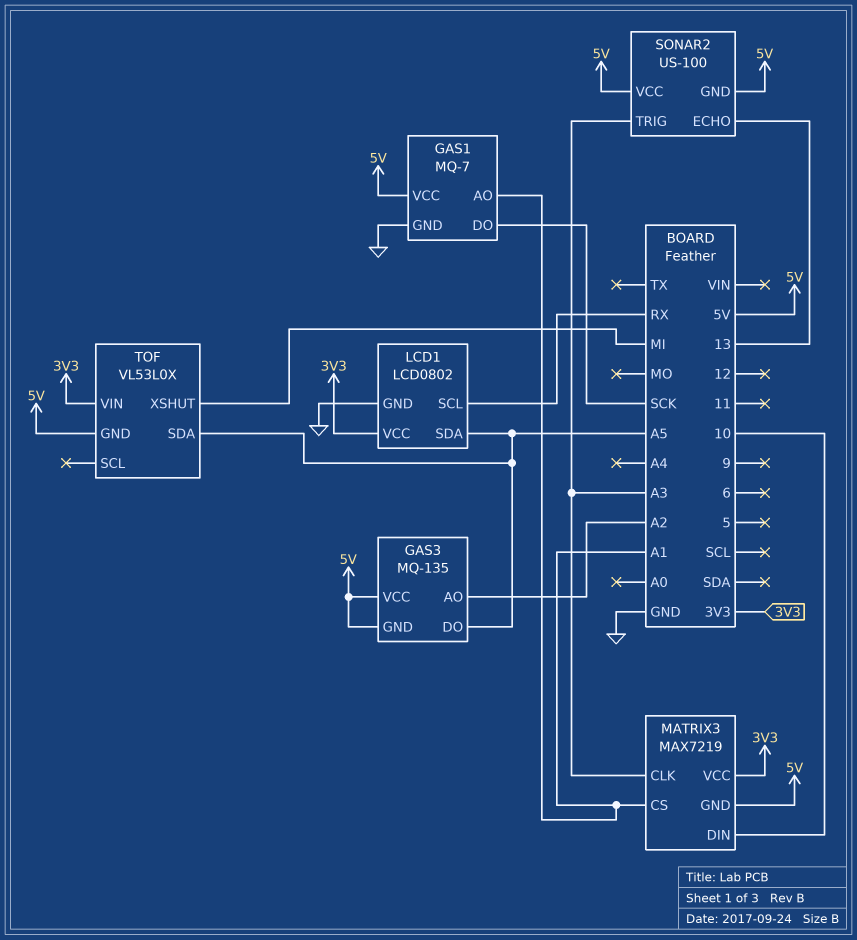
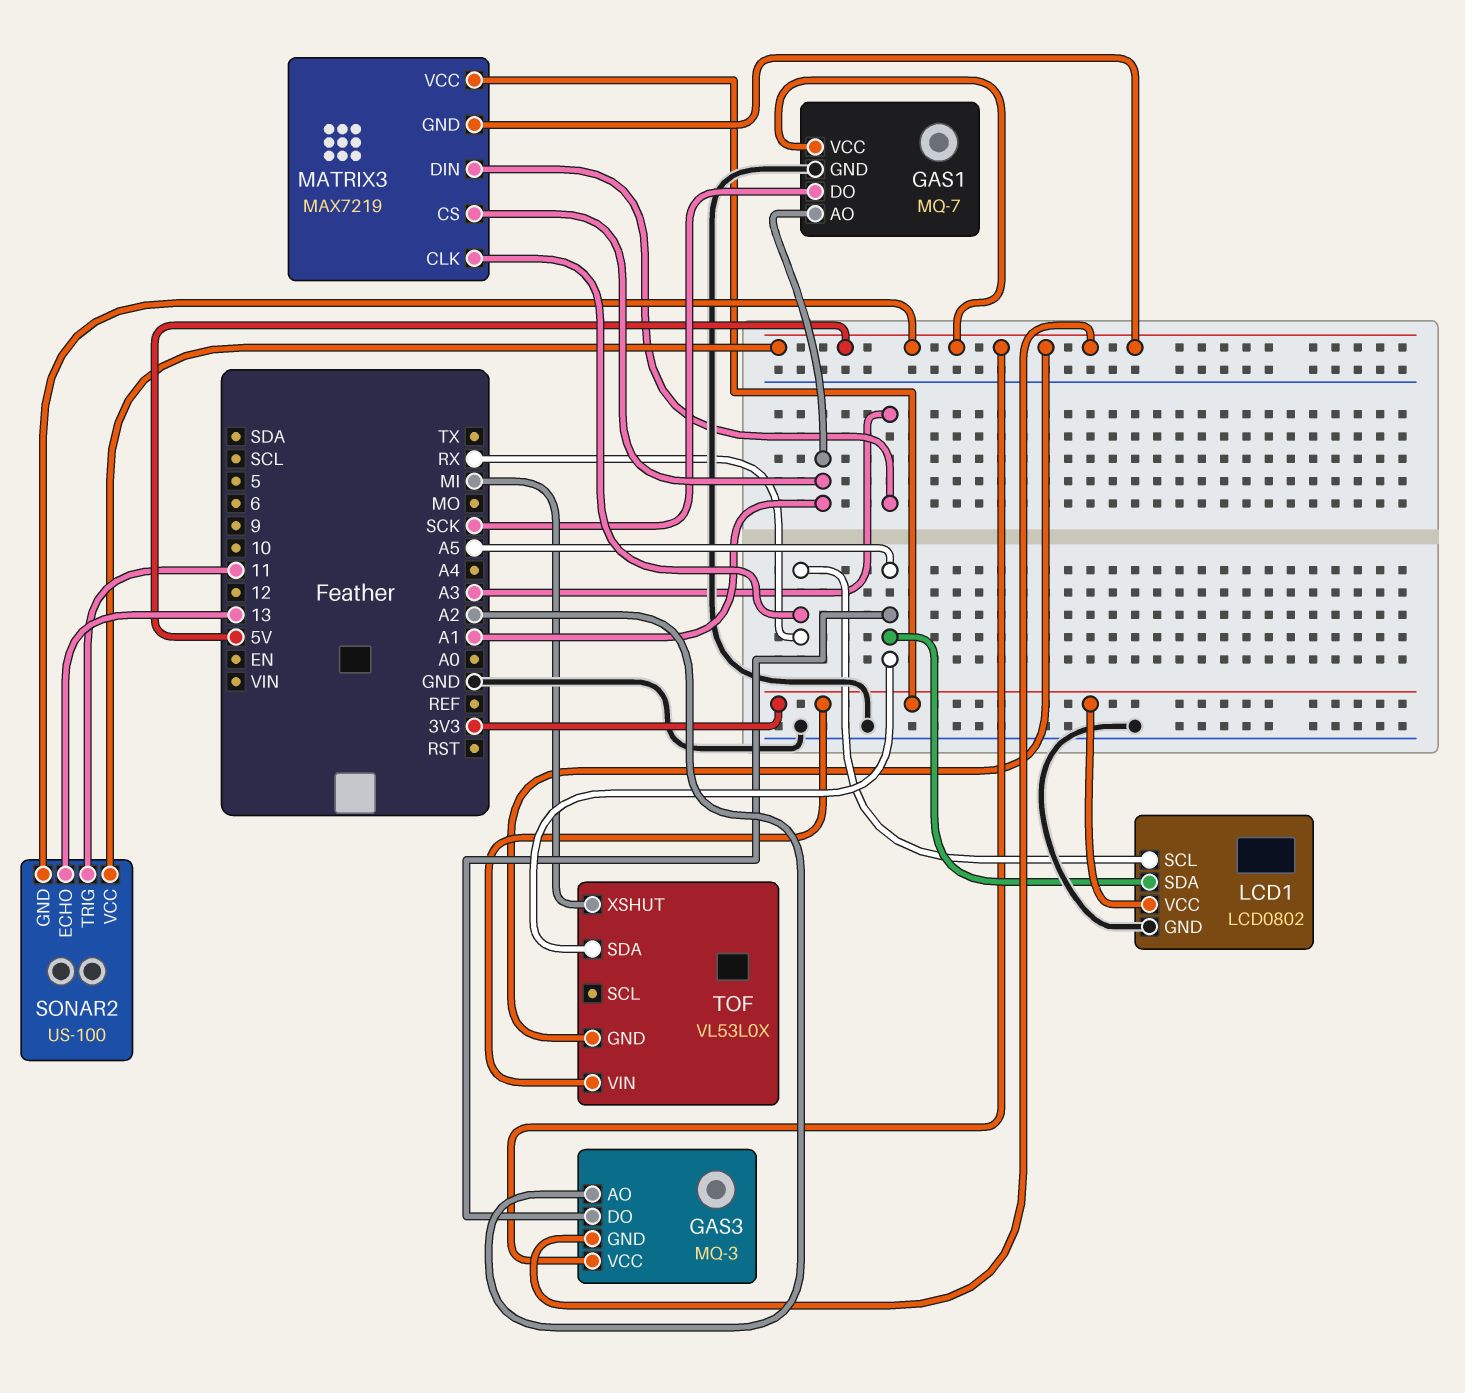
GAS3: MQ-135 -> MQ-3
MATRIX3 pin CLK: A3 -> RX
MATRIX3 pin DIN: 10 -> A3
SONAR2 pin TRIG: A3 -> 11

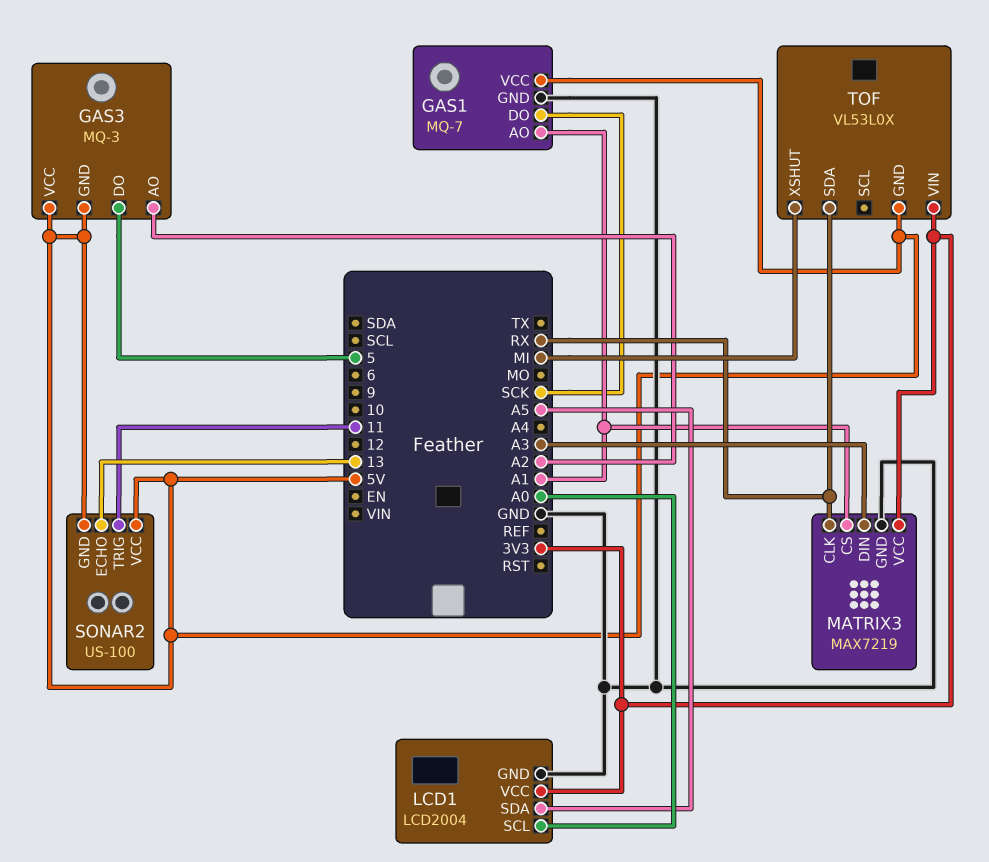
GAS3 pin DO: A5 -> 5
LCD1: LCD0802 -> LCD2004
LCD1 pin SCL: RX -> A0
MATRIX3 pin GND: 5V -> GND
TOF pin SDA: A5 -> RX

